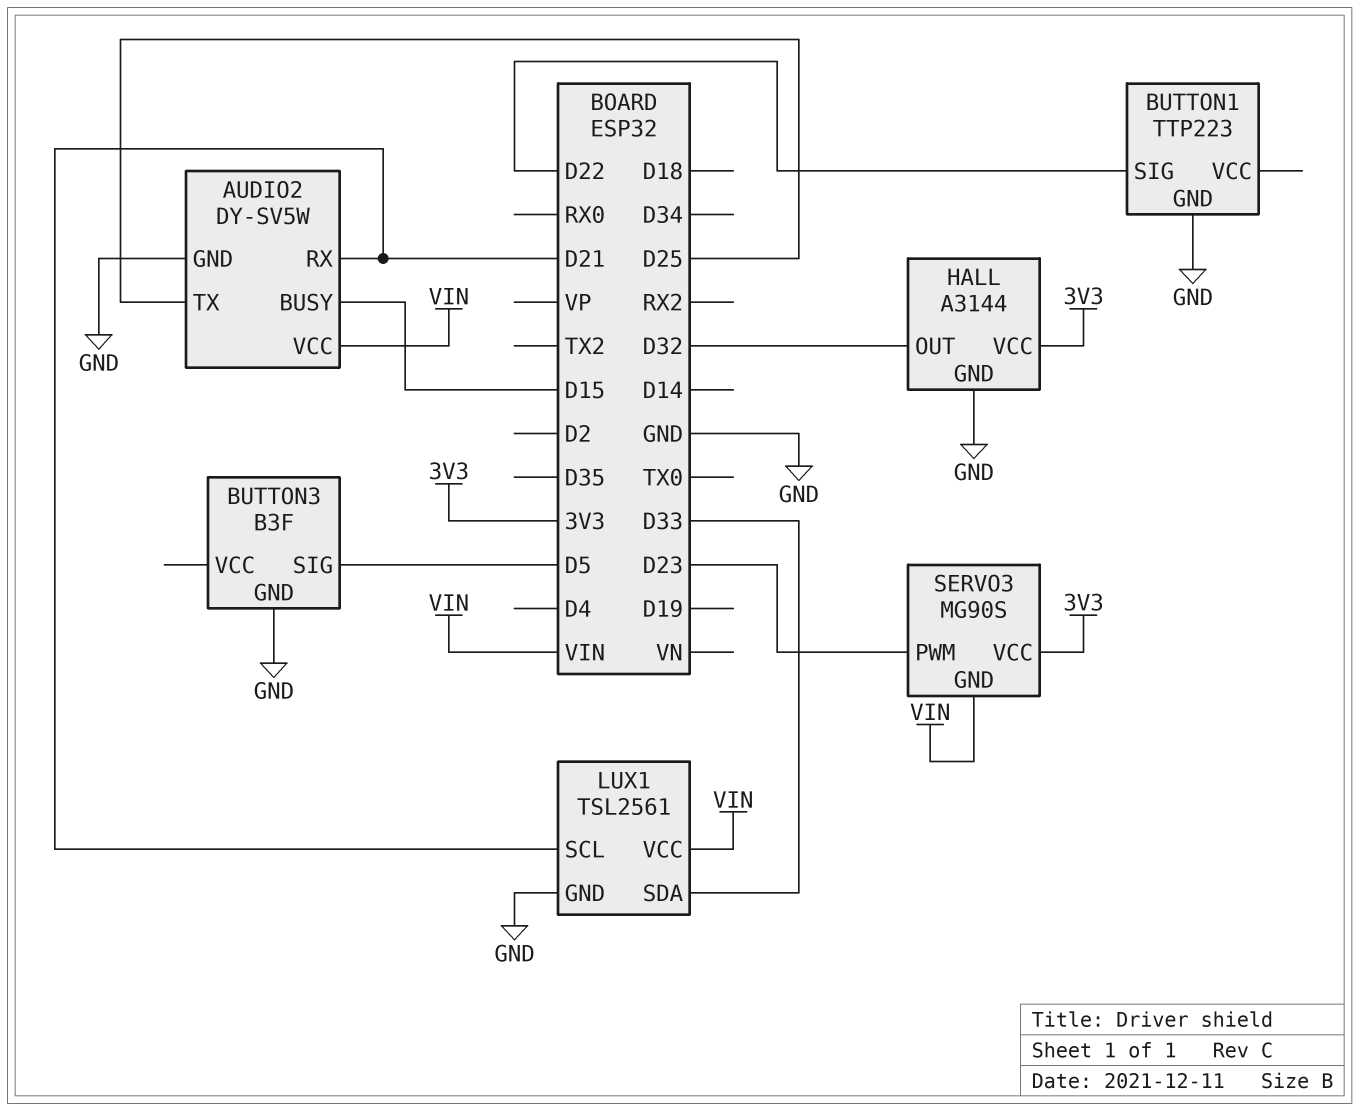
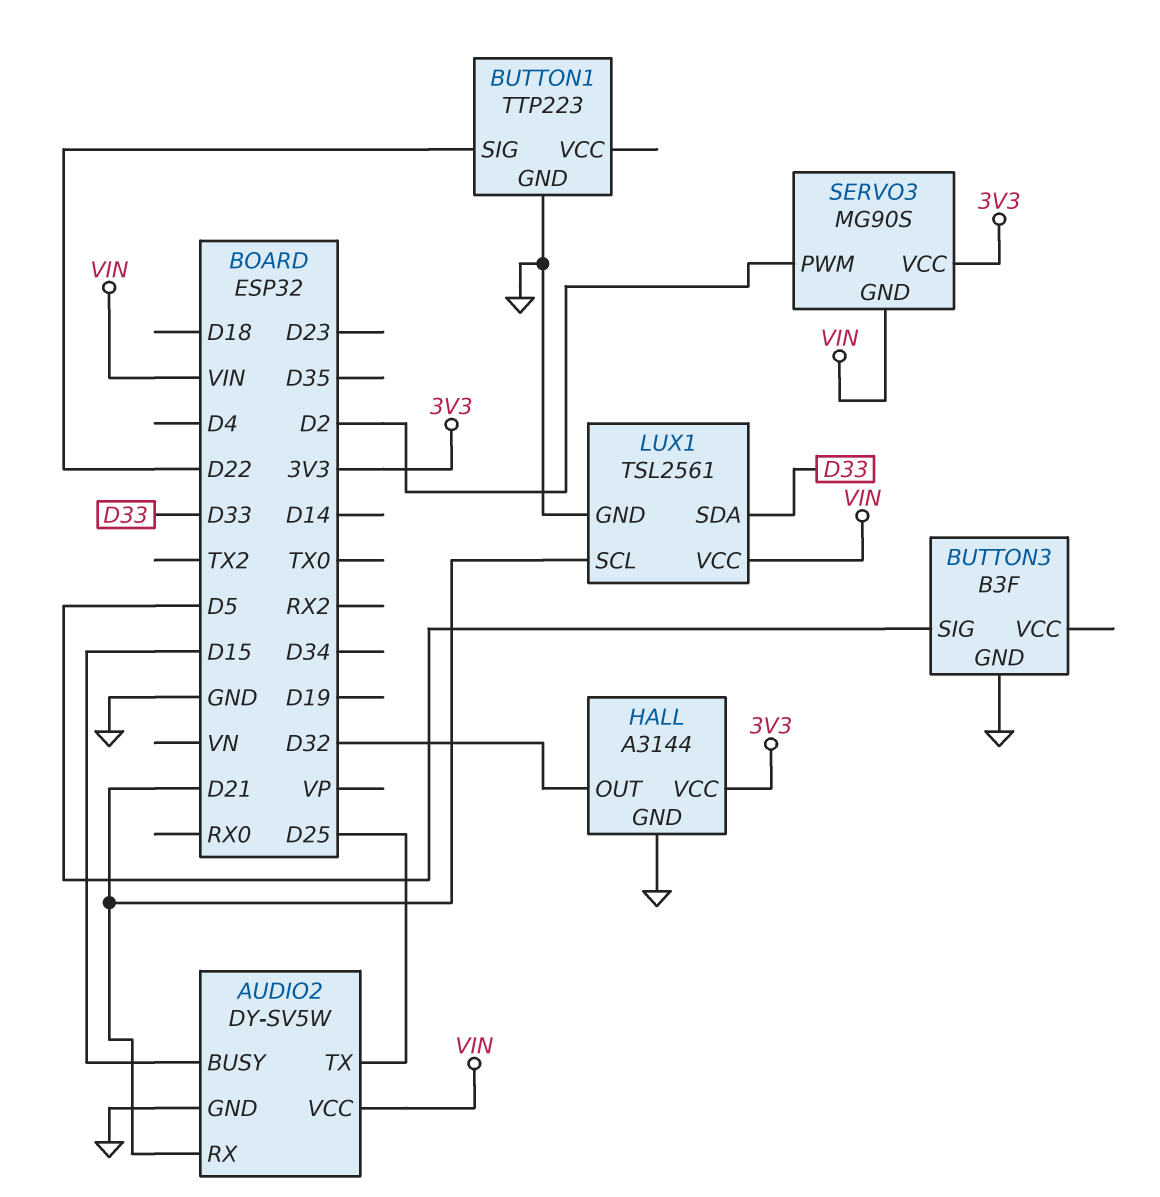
SERVO3 pin PWM: D23 -> D2

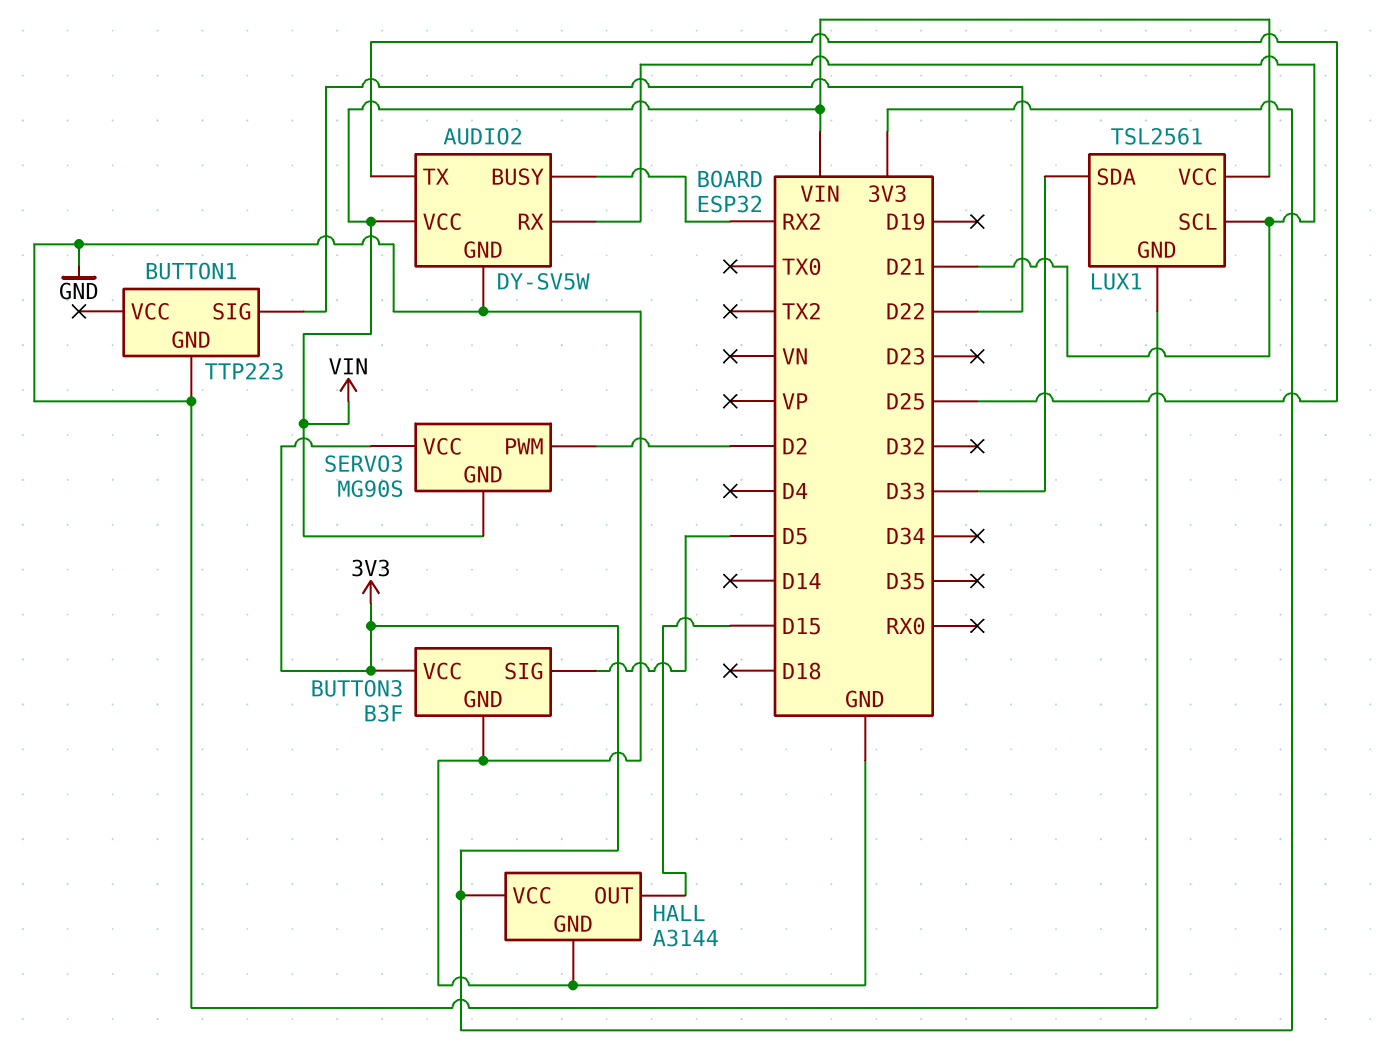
AUDIO2 pin BUSY: D15 -> RX2
BUTTON3 pin VCC: none -> 3V3
HALL pin OUT: D32 -> D15

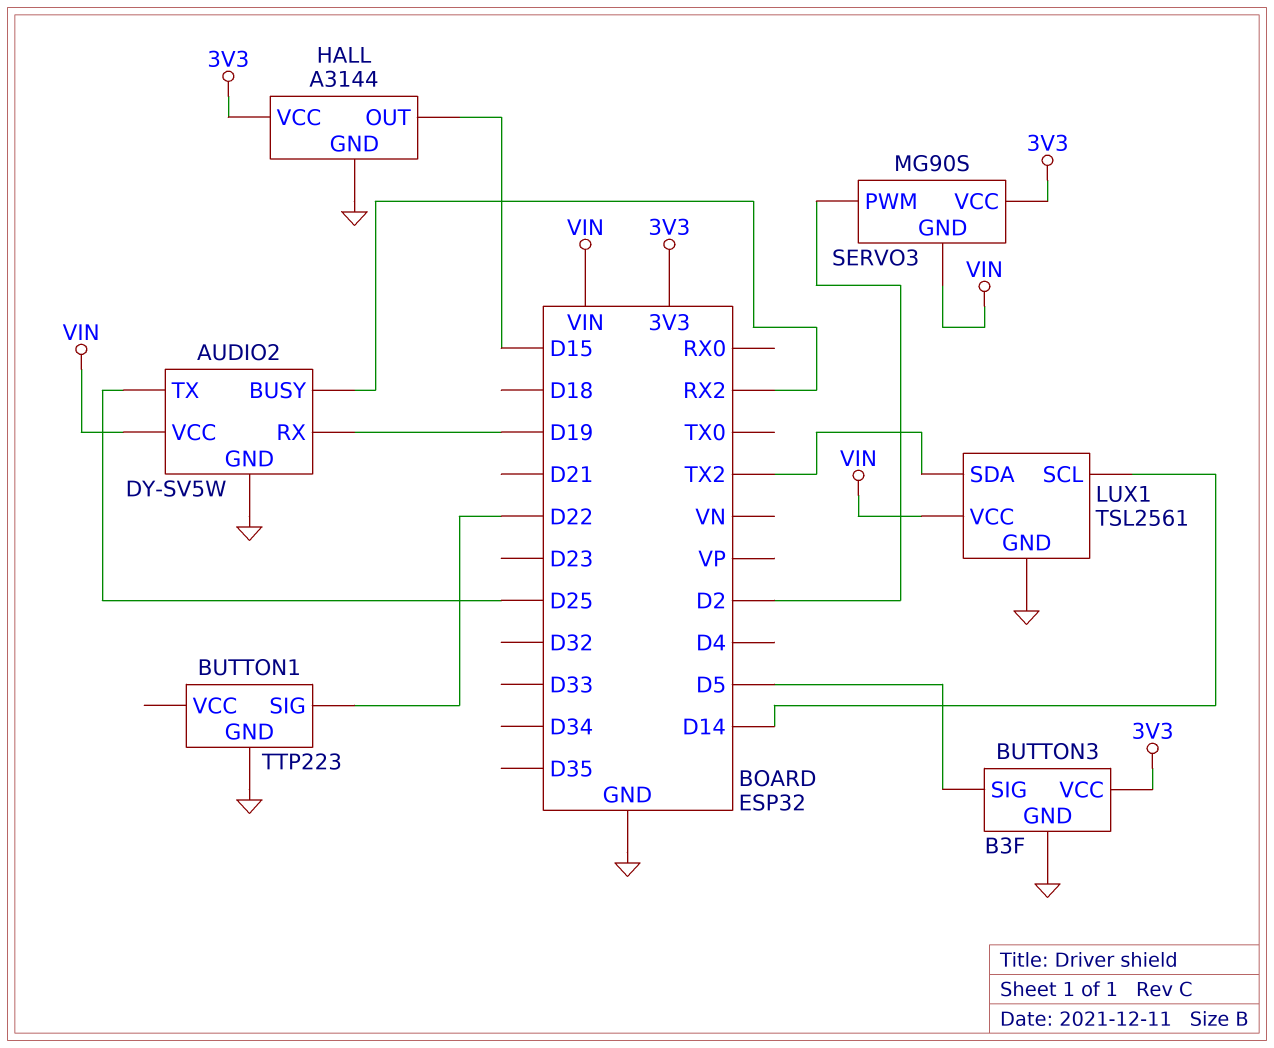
AUDIO2 pin RX: D21 -> D19
LUX1 pin SCL: D21 -> D14
LUX1 pin SDA: D33 -> TX2

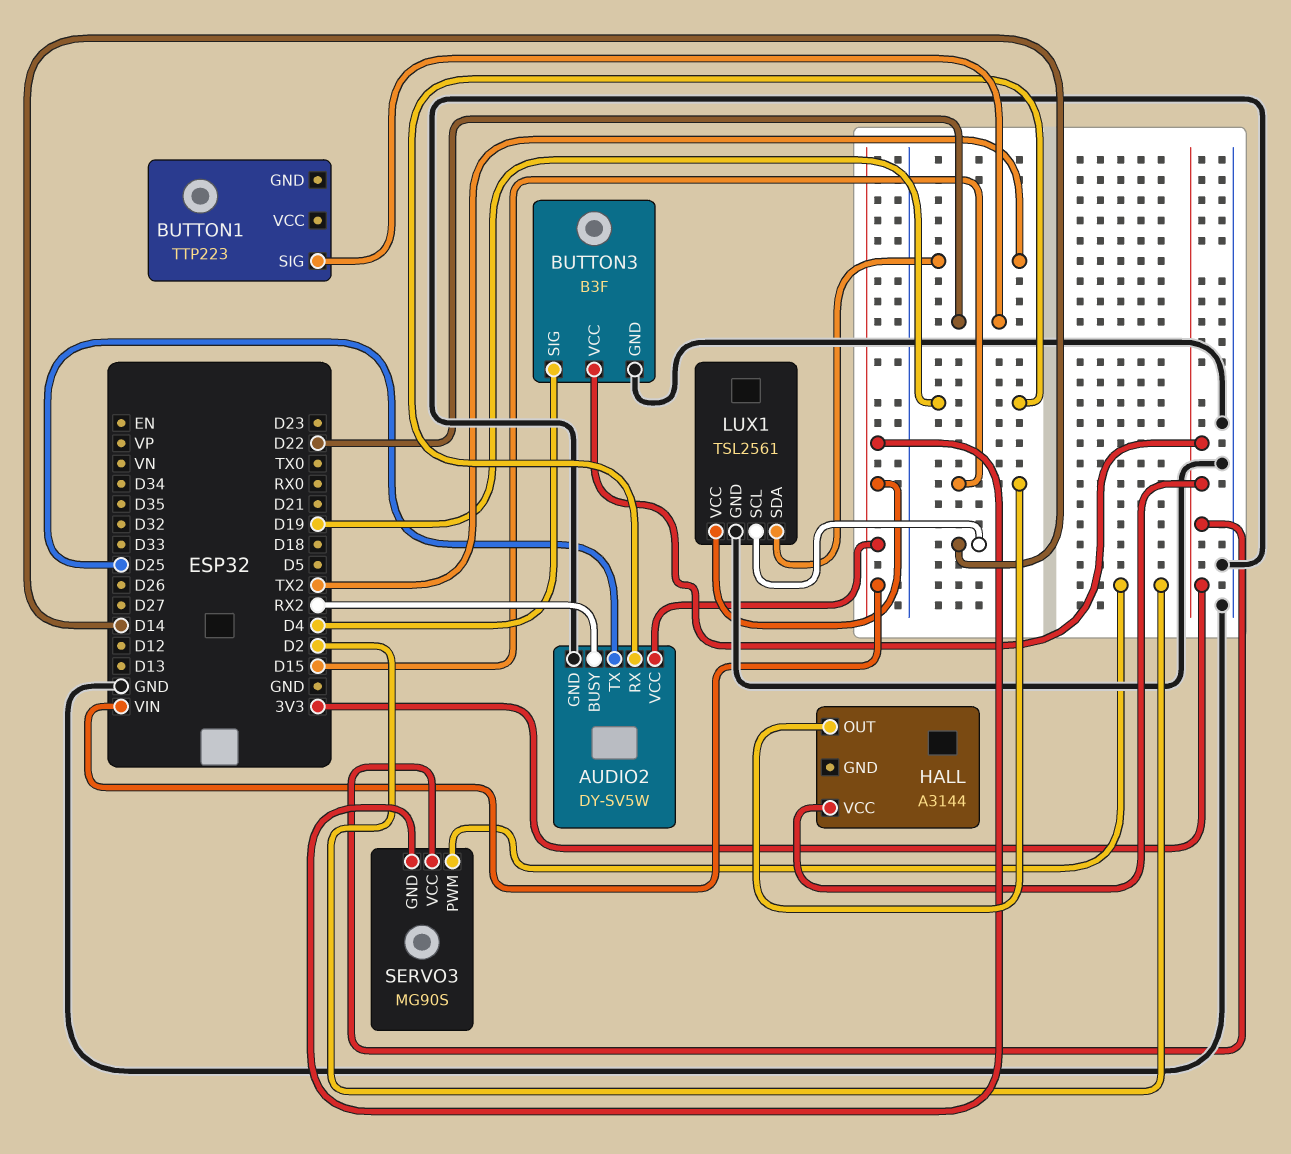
BUTTON1 pin GND: GND -> none
BUTTON3 pin SIG: D5 -> D4
HALL pin GND: GND -> none

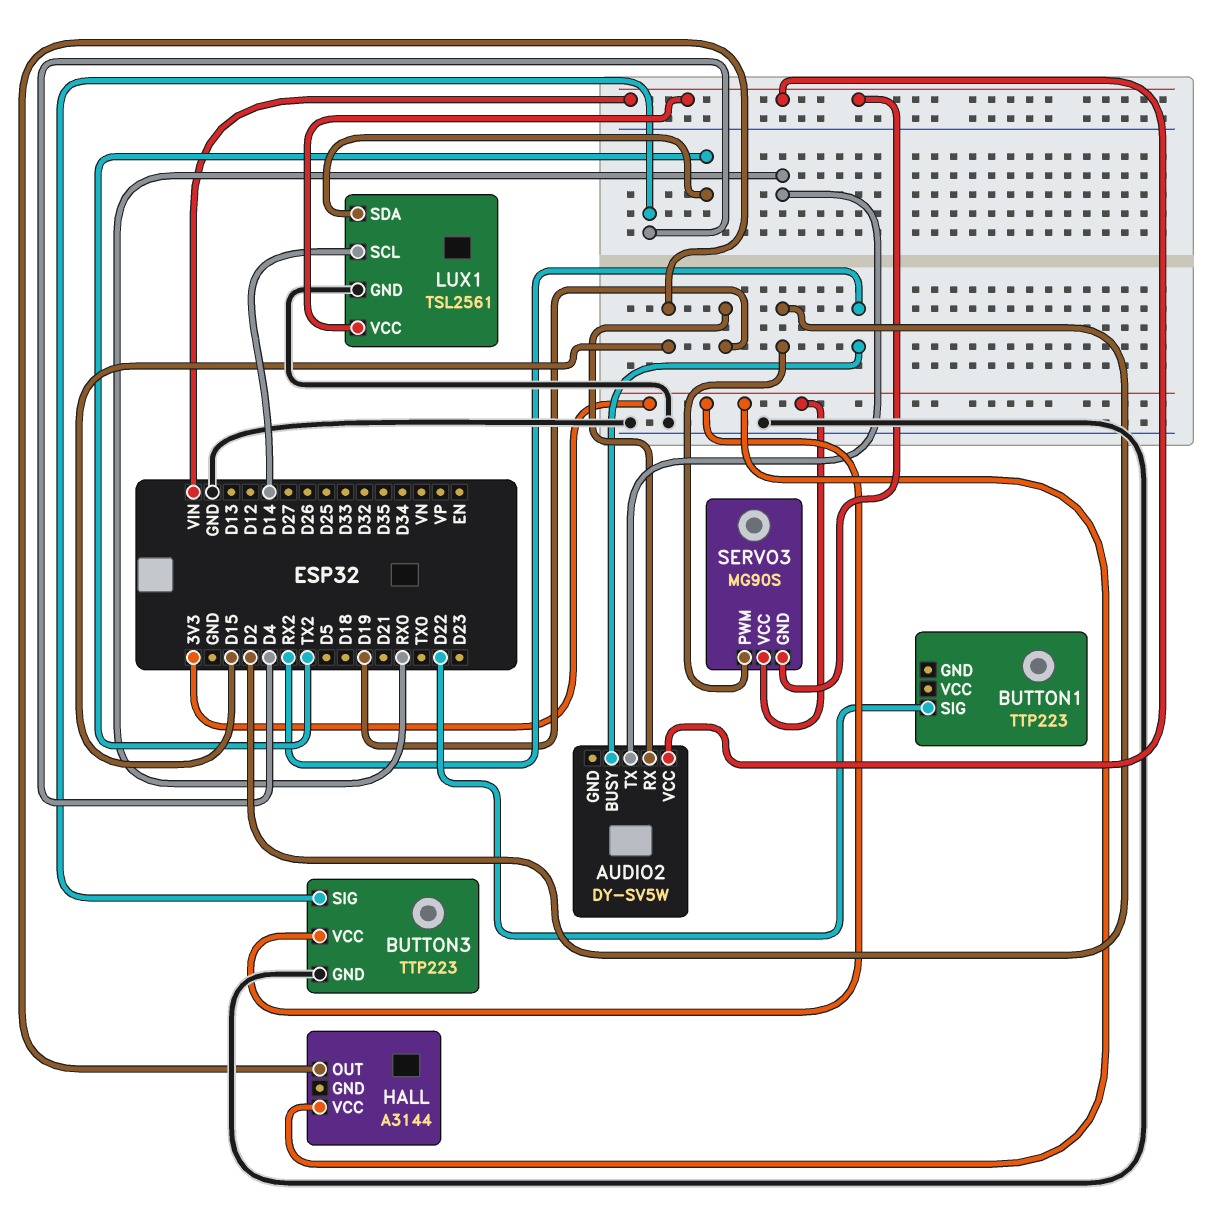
AUDIO2 pin GND: GND -> none
AUDIO2 pin TX: D25 -> RX0
BUTTON3: B3F -> TTP223

